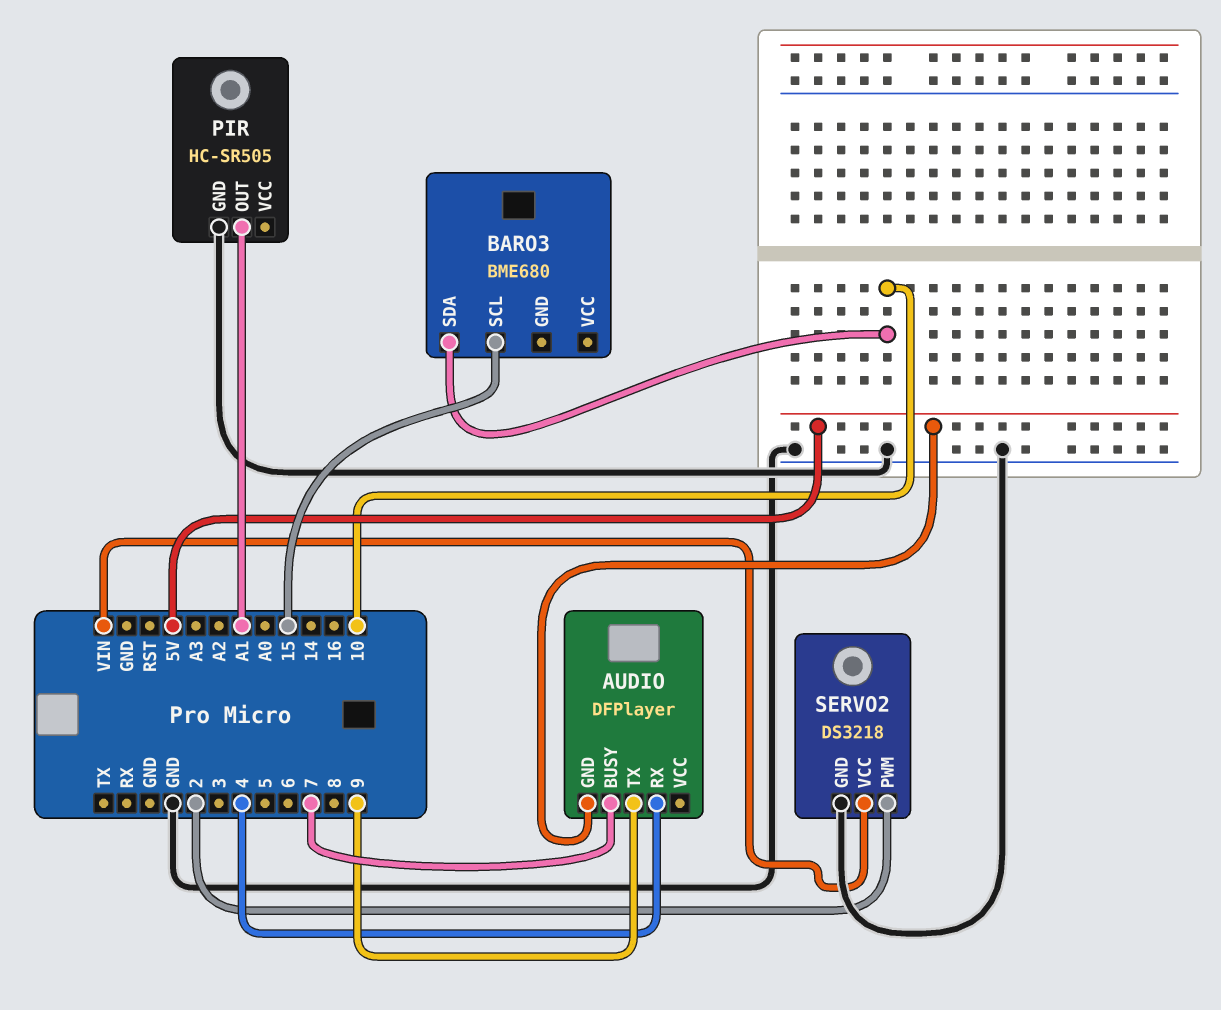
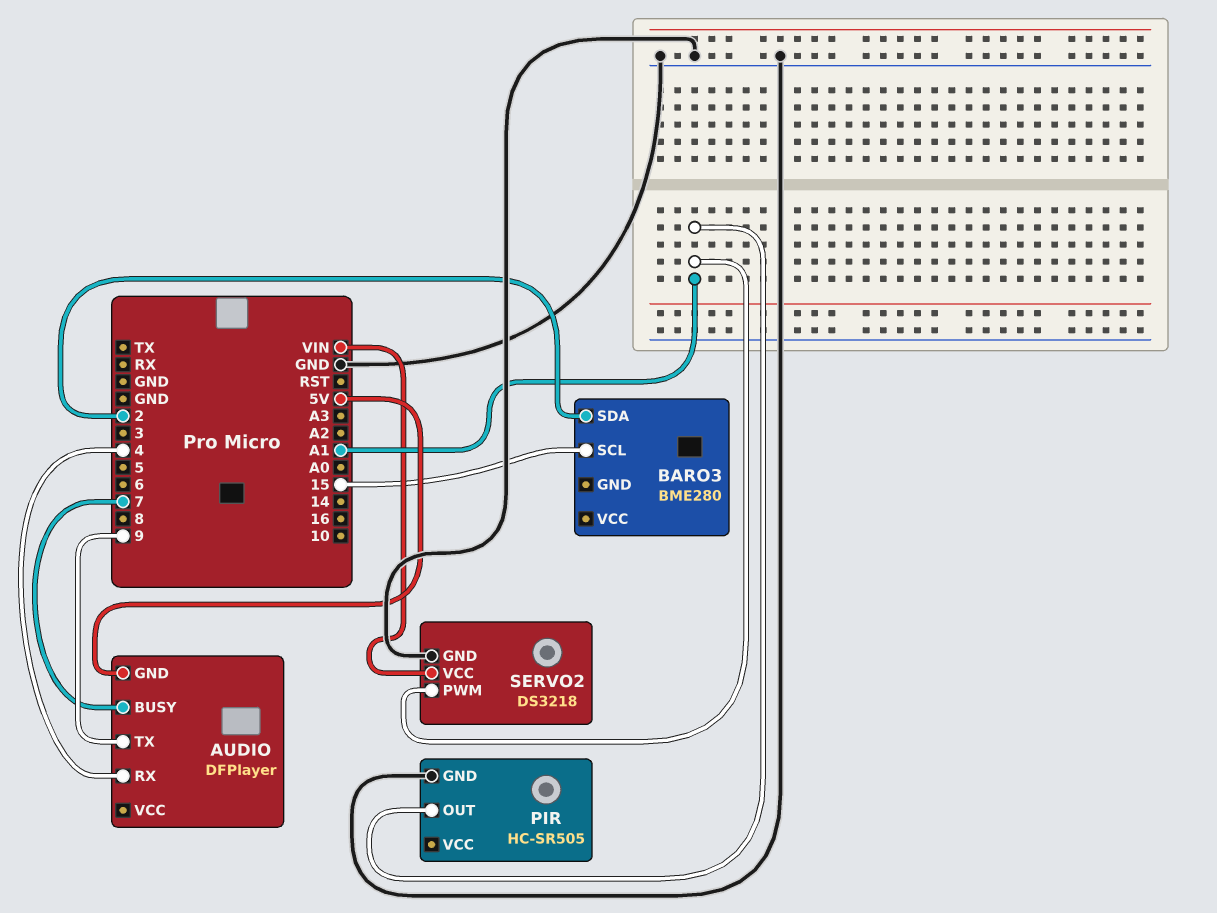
BARO3: BME680 -> BME280
BARO3 pin SDA: 10 -> 2
SERVO2 pin PWM: 2 -> A1

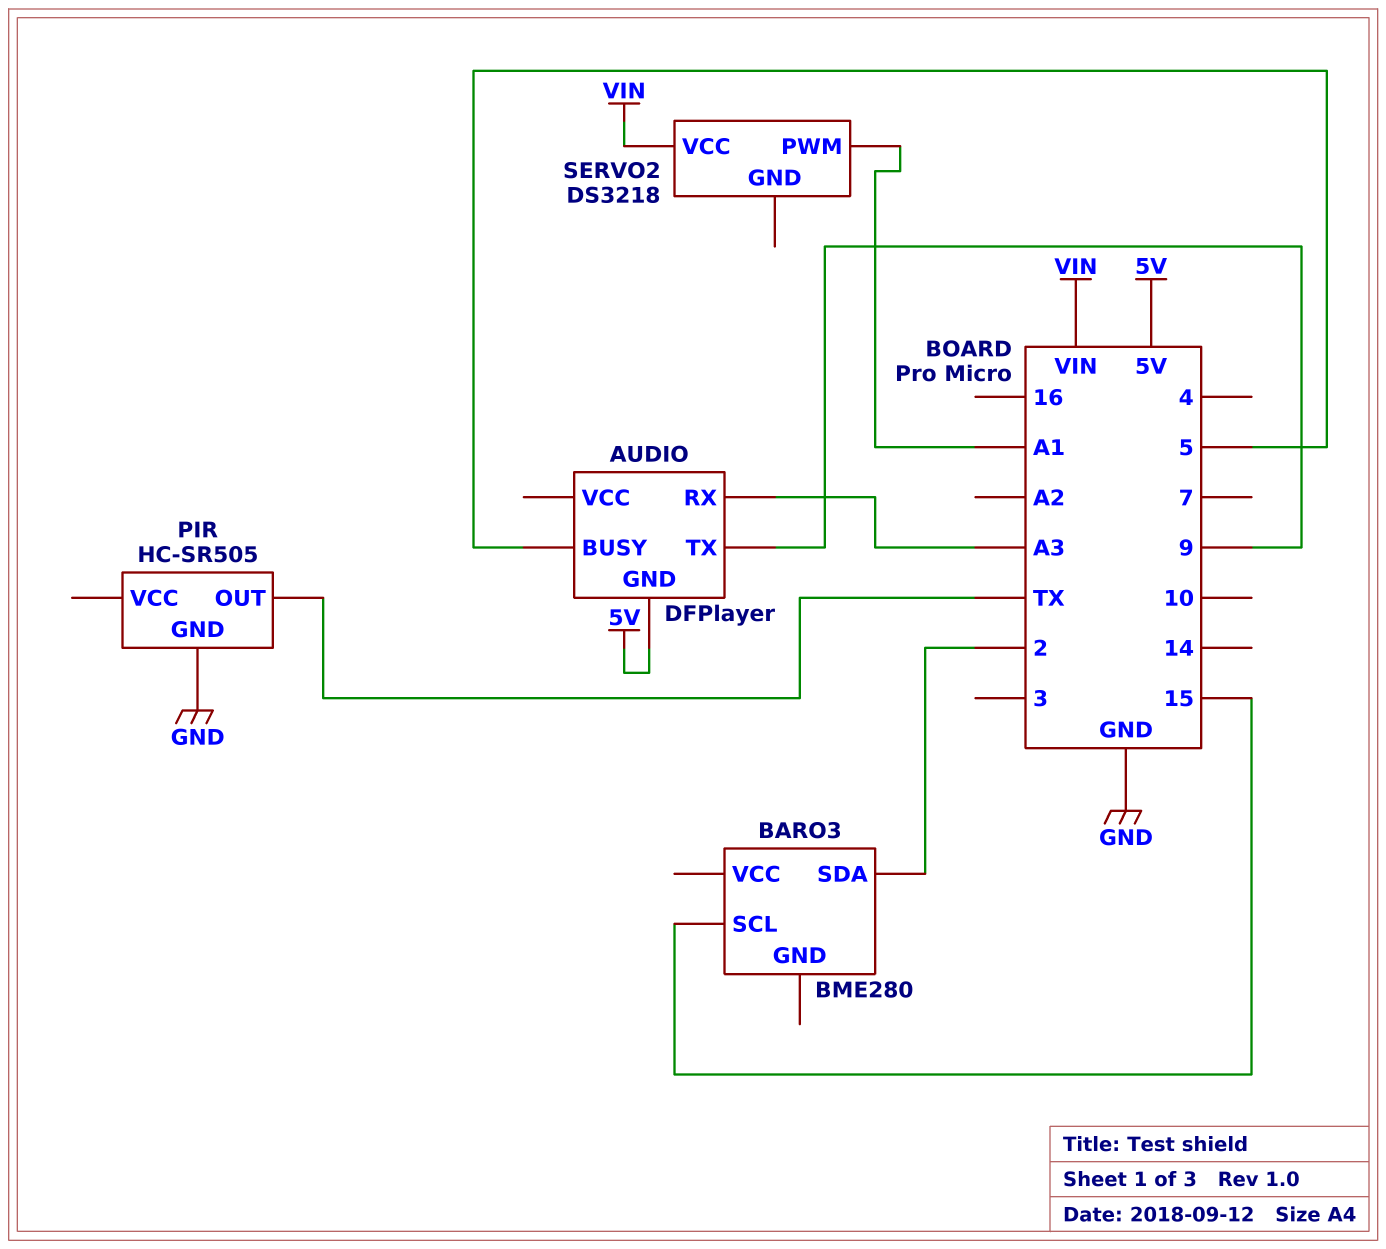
AUDIO pin BUSY: 7 -> 5
AUDIO pin RX: 4 -> A3
PIR pin OUT: A1 -> TX
SERVO2 pin GND: GND -> none

